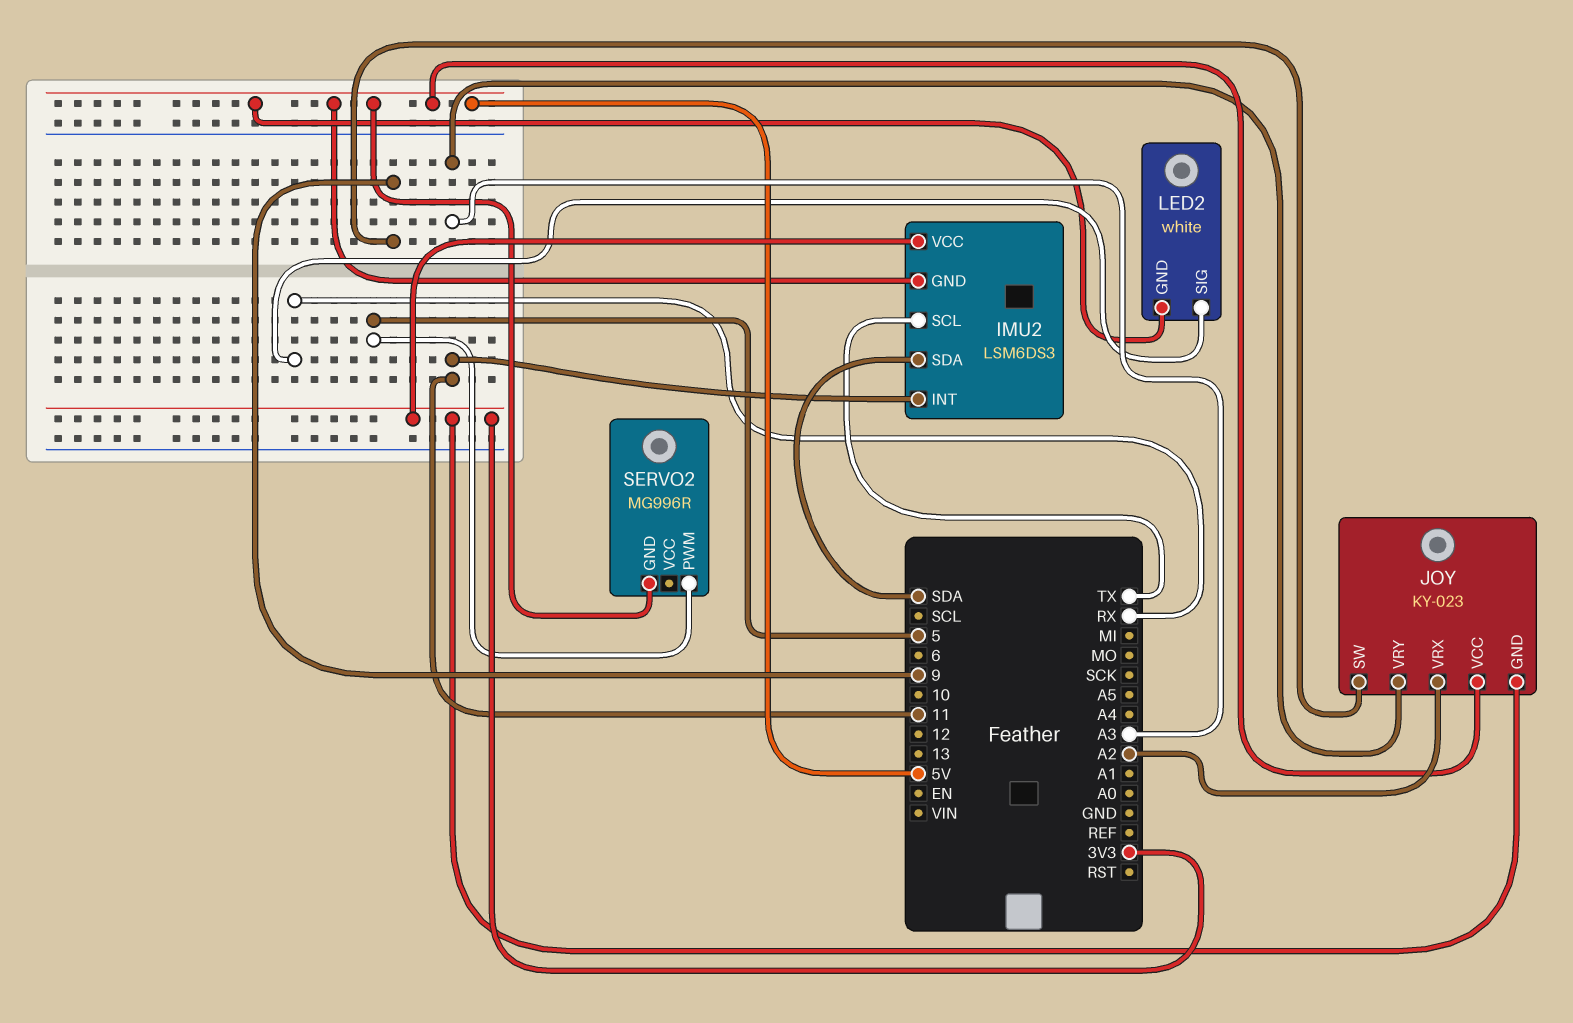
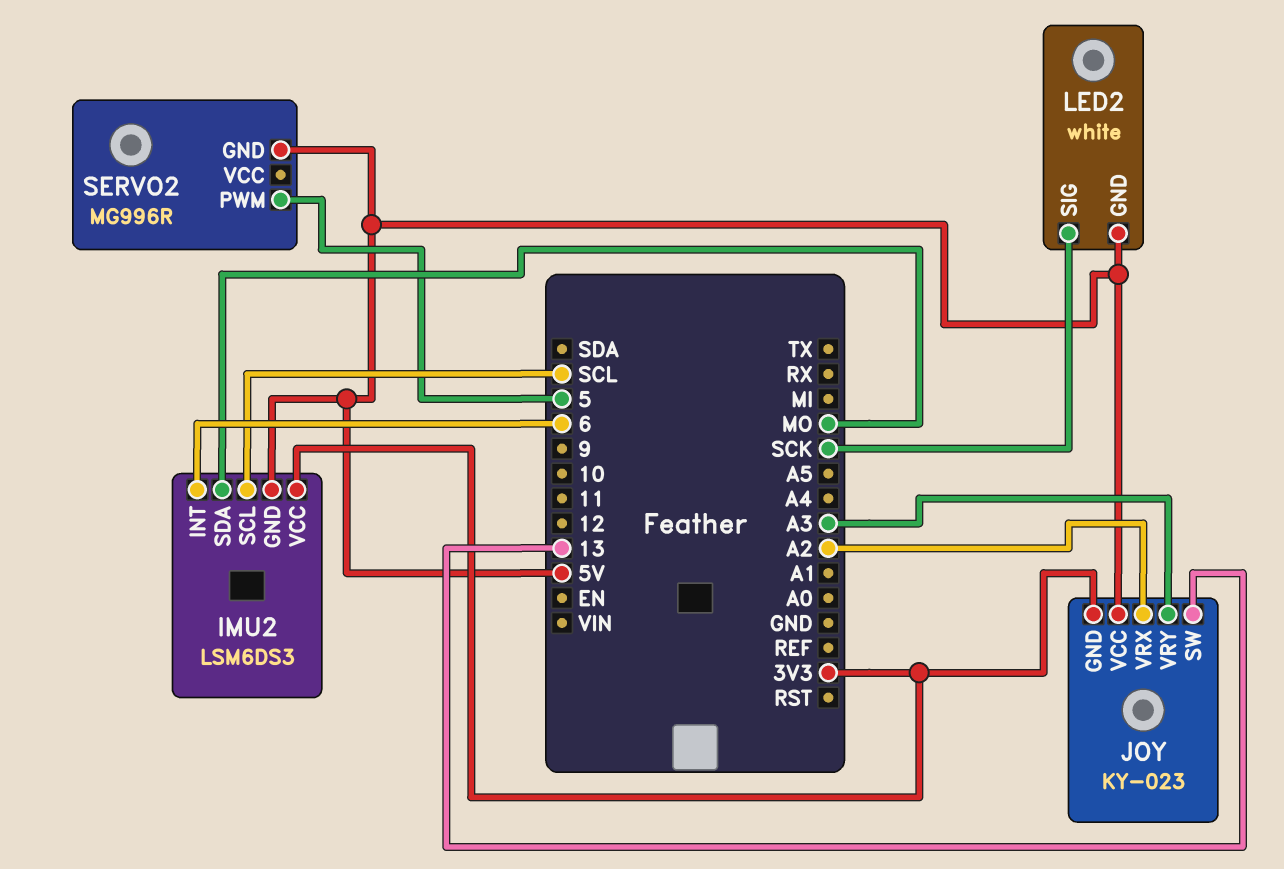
IMU2 pin INT: 11 -> 6
IMU2 pin SCL: TX -> SCL
IMU2 pin SDA: SDA -> MO
JOY pin SW: 9 -> 13
LED2 pin SIG: RX -> SCK

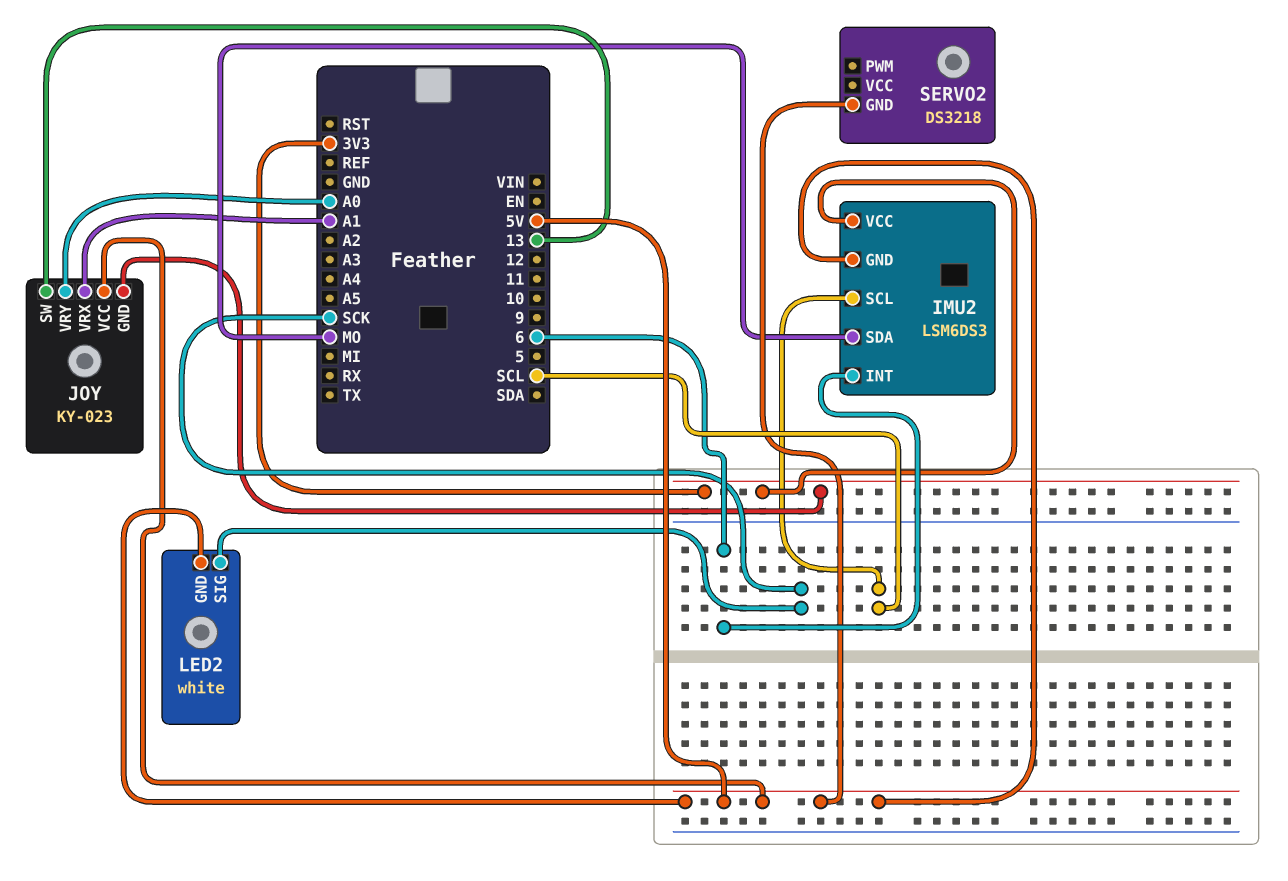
JOY pin VRX: A2 -> A1
JOY pin VRY: A3 -> A0
SERVO2: MG996R -> DS3218
SERVO2 pin PWM: 5 -> none

